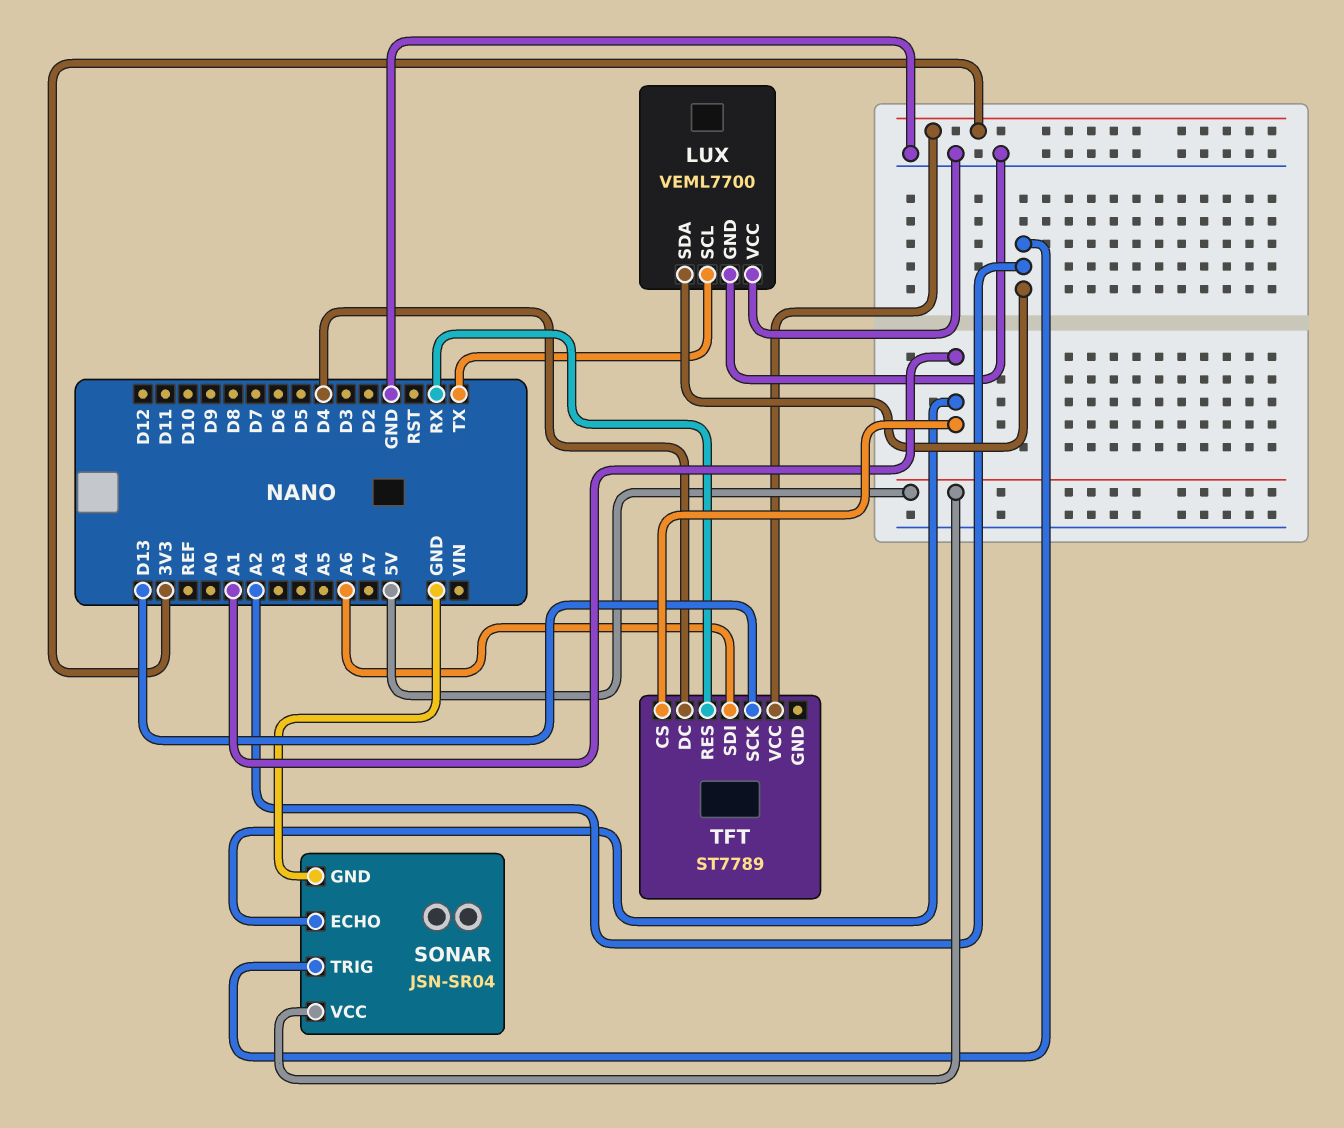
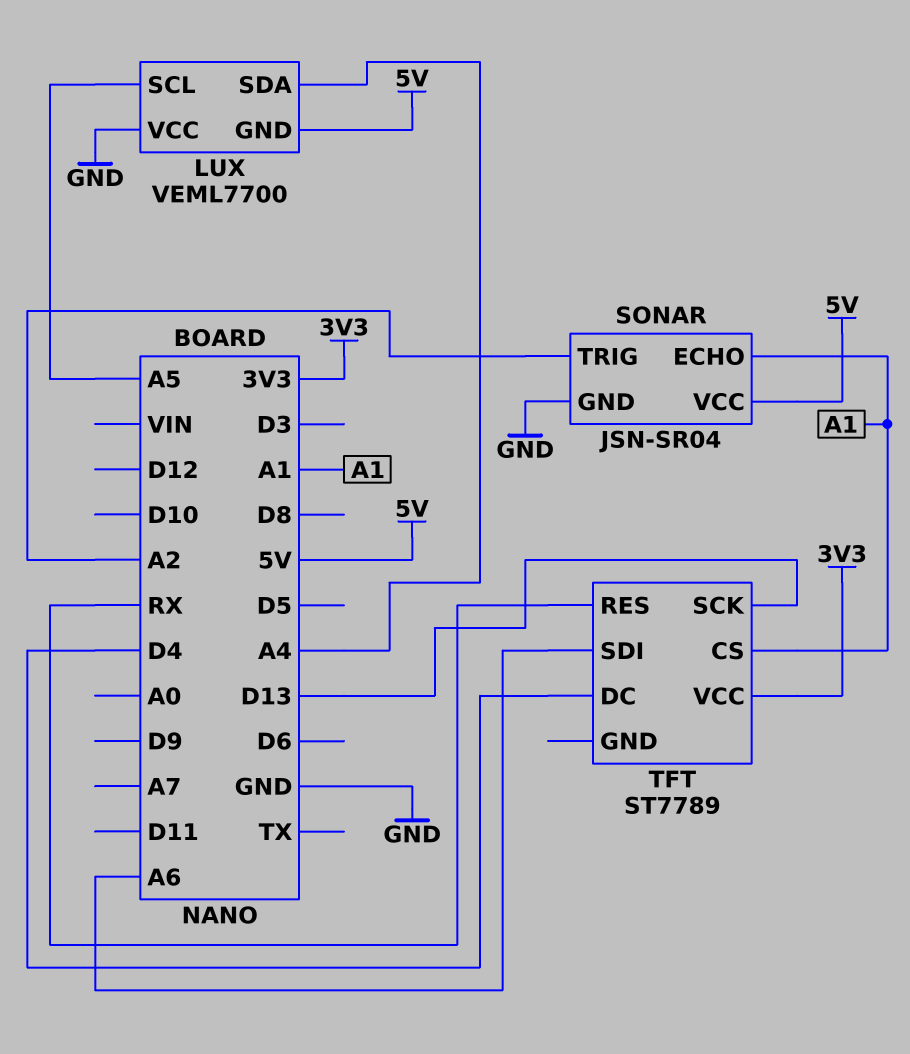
LUX pin GND: GND -> 5V
LUX pin SCL: TX -> A5
LUX pin SDA: A2 -> A4

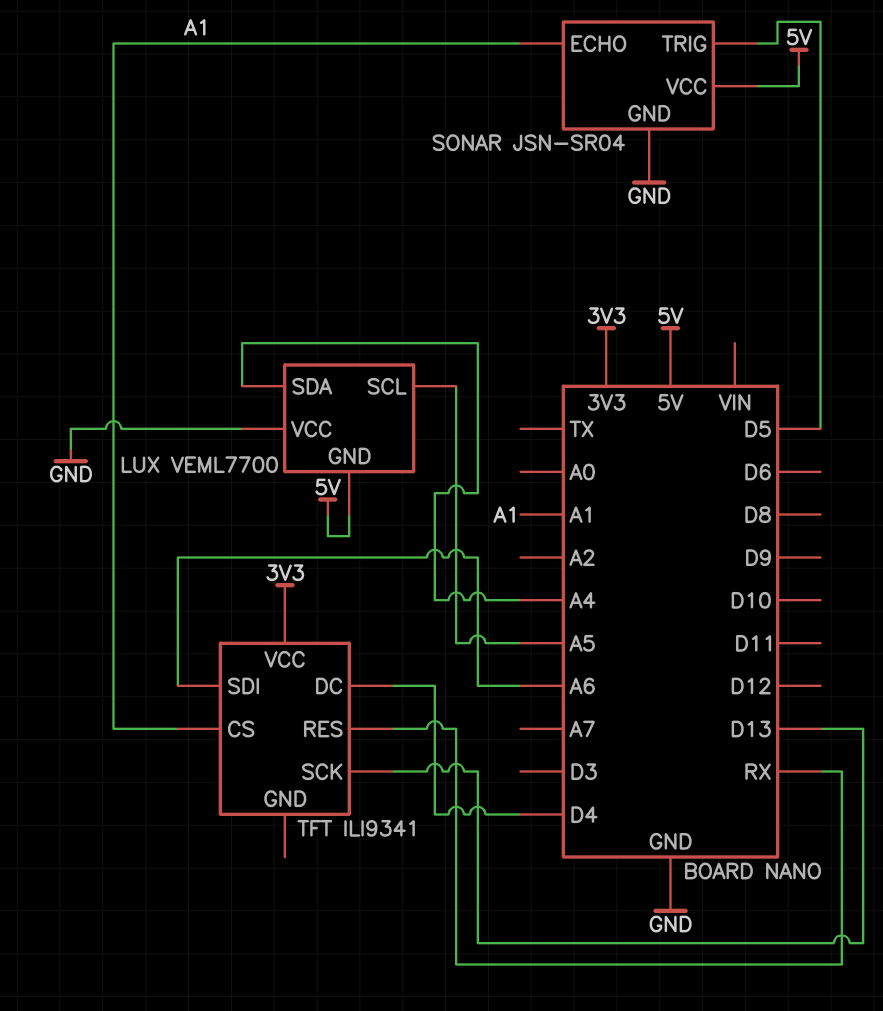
SONAR pin TRIG: A2 -> D5
TFT: ST7789 -> ILI9341

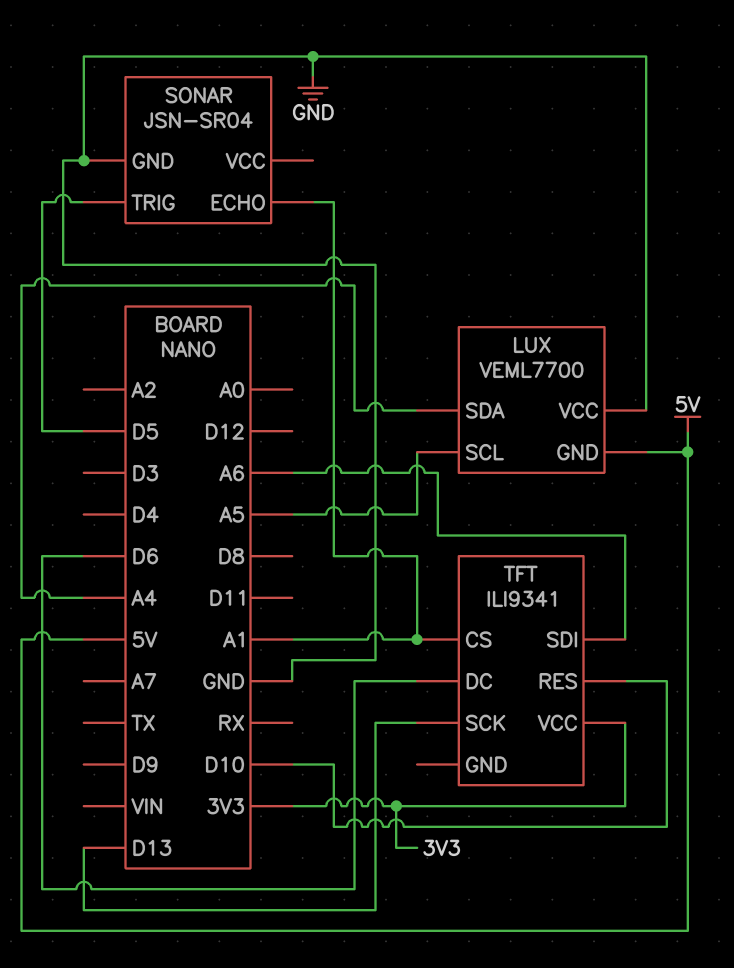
SONAR pin VCC: 5V -> none
TFT pin DC: D4 -> D6
TFT pin RES: RX -> D10

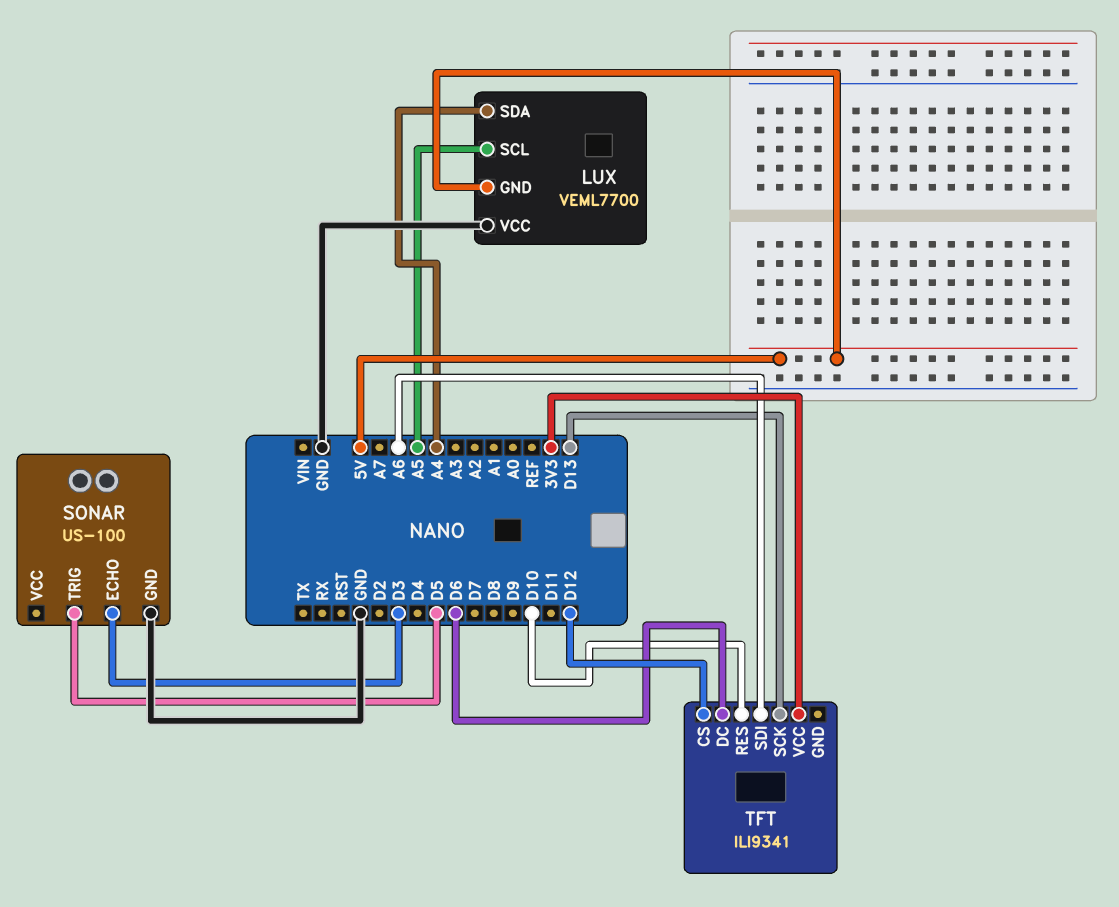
SONAR: JSN-SR04 -> US-100
SONAR pin ECHO: A1 -> D3
TFT pin CS: A1 -> D12

